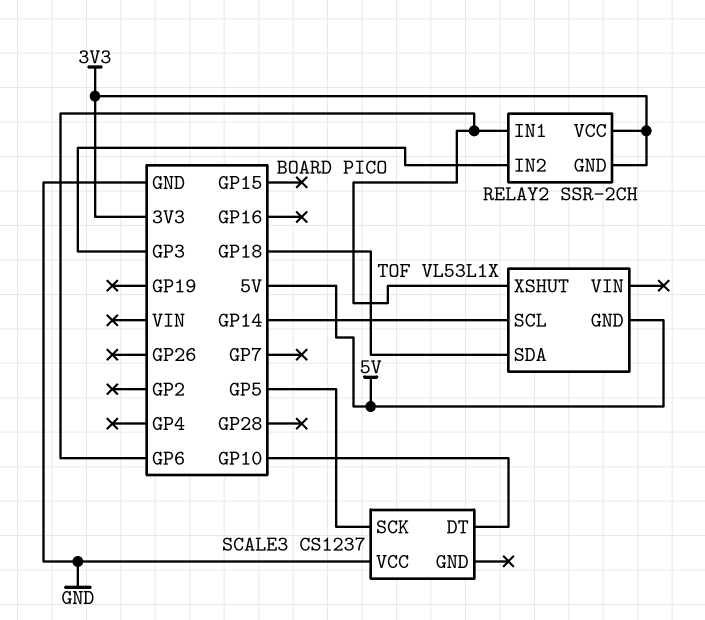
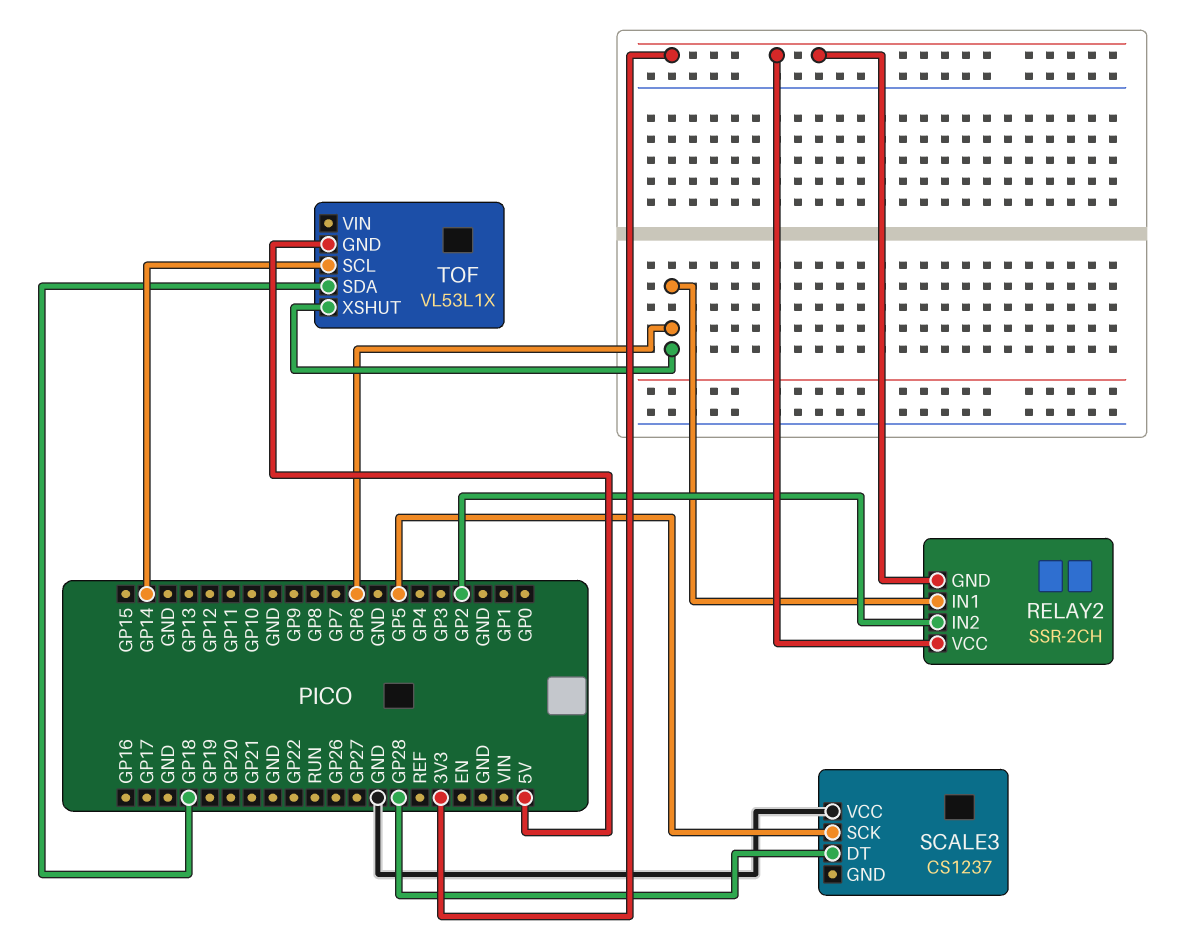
RELAY2 pin IN2: GP3 -> GP2
SCALE3 pin DT: GP10 -> GP28

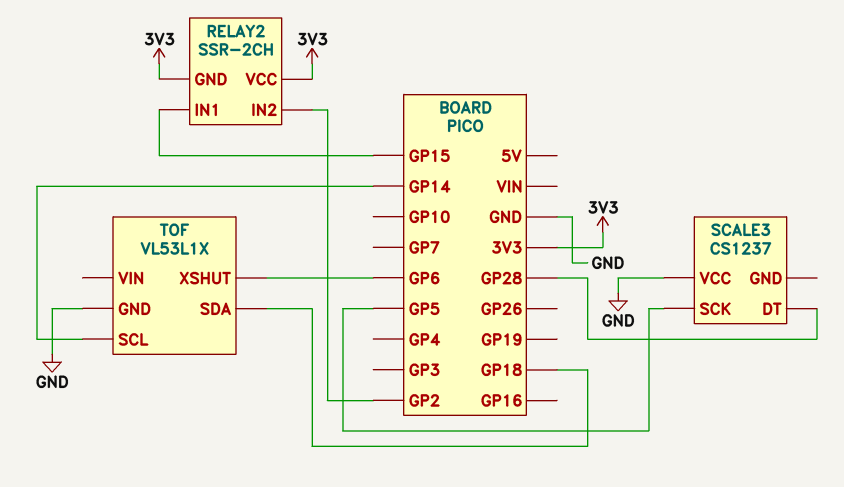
RELAY2 pin IN1: GP6 -> GP15
TOF pin GND: 5V -> GND

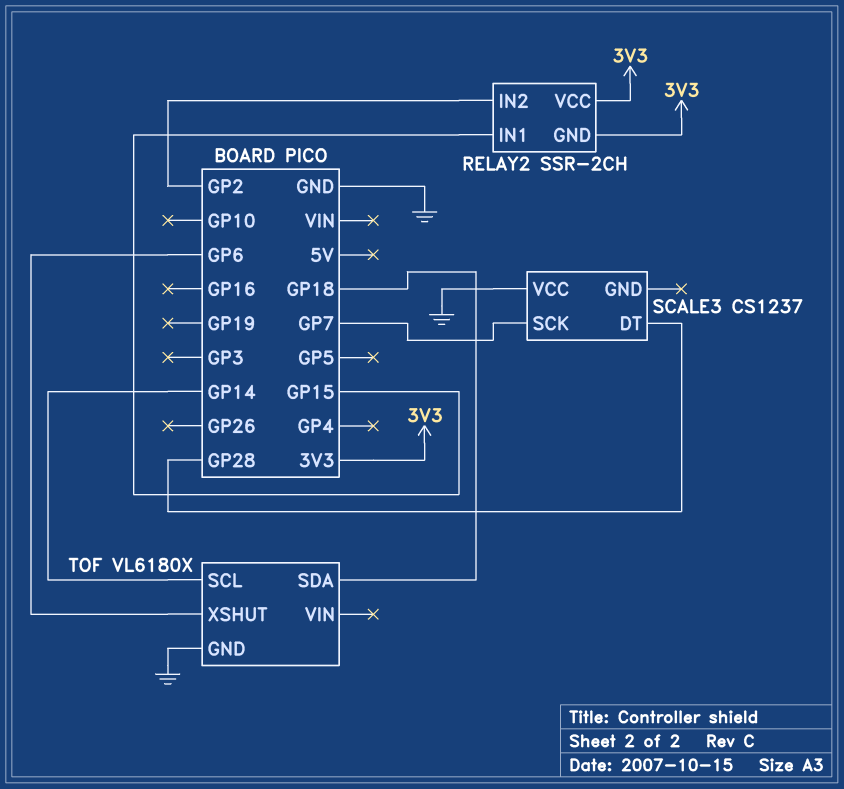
SCALE3 pin SCK: GP5 -> GP7
TOF: VL53L1X -> VL6180X

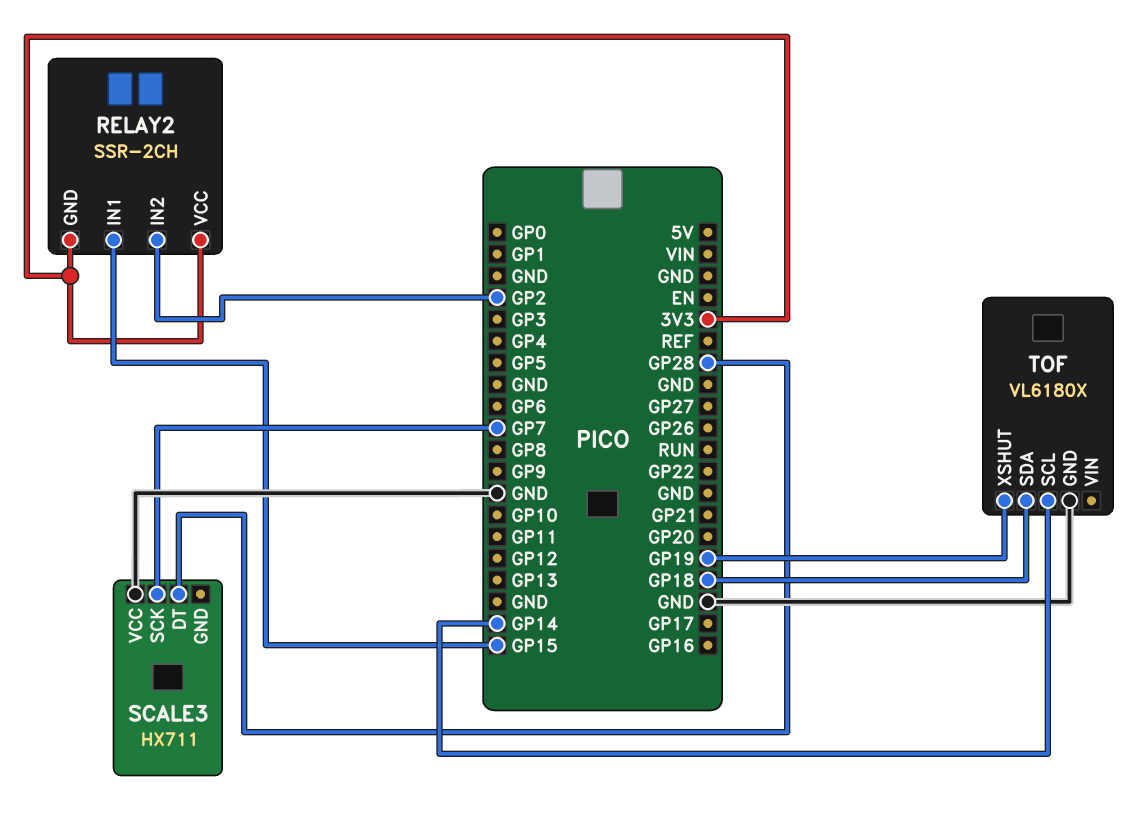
SCALE3: CS1237 -> HX711
TOF pin XSHUT: GP6 -> GP19

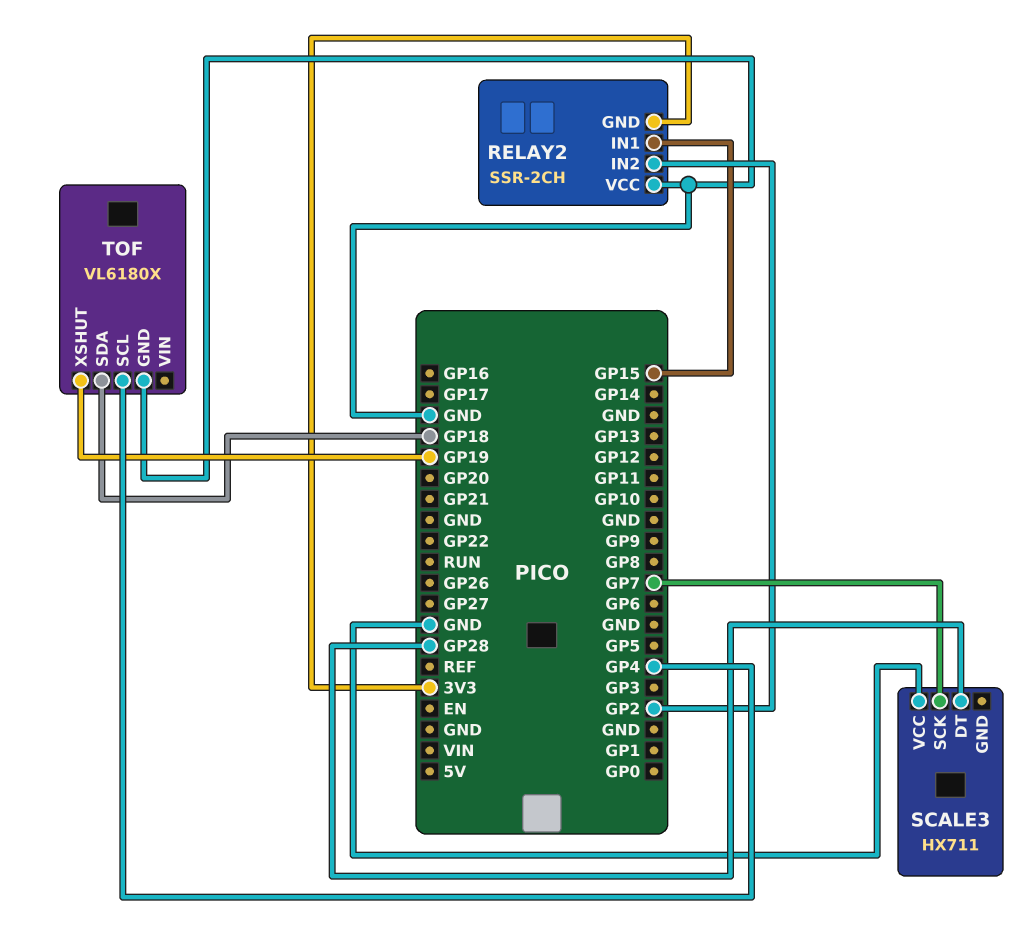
RELAY2 pin VCC: 3V3 -> GND
TOF pin SCL: GP14 -> GP4

